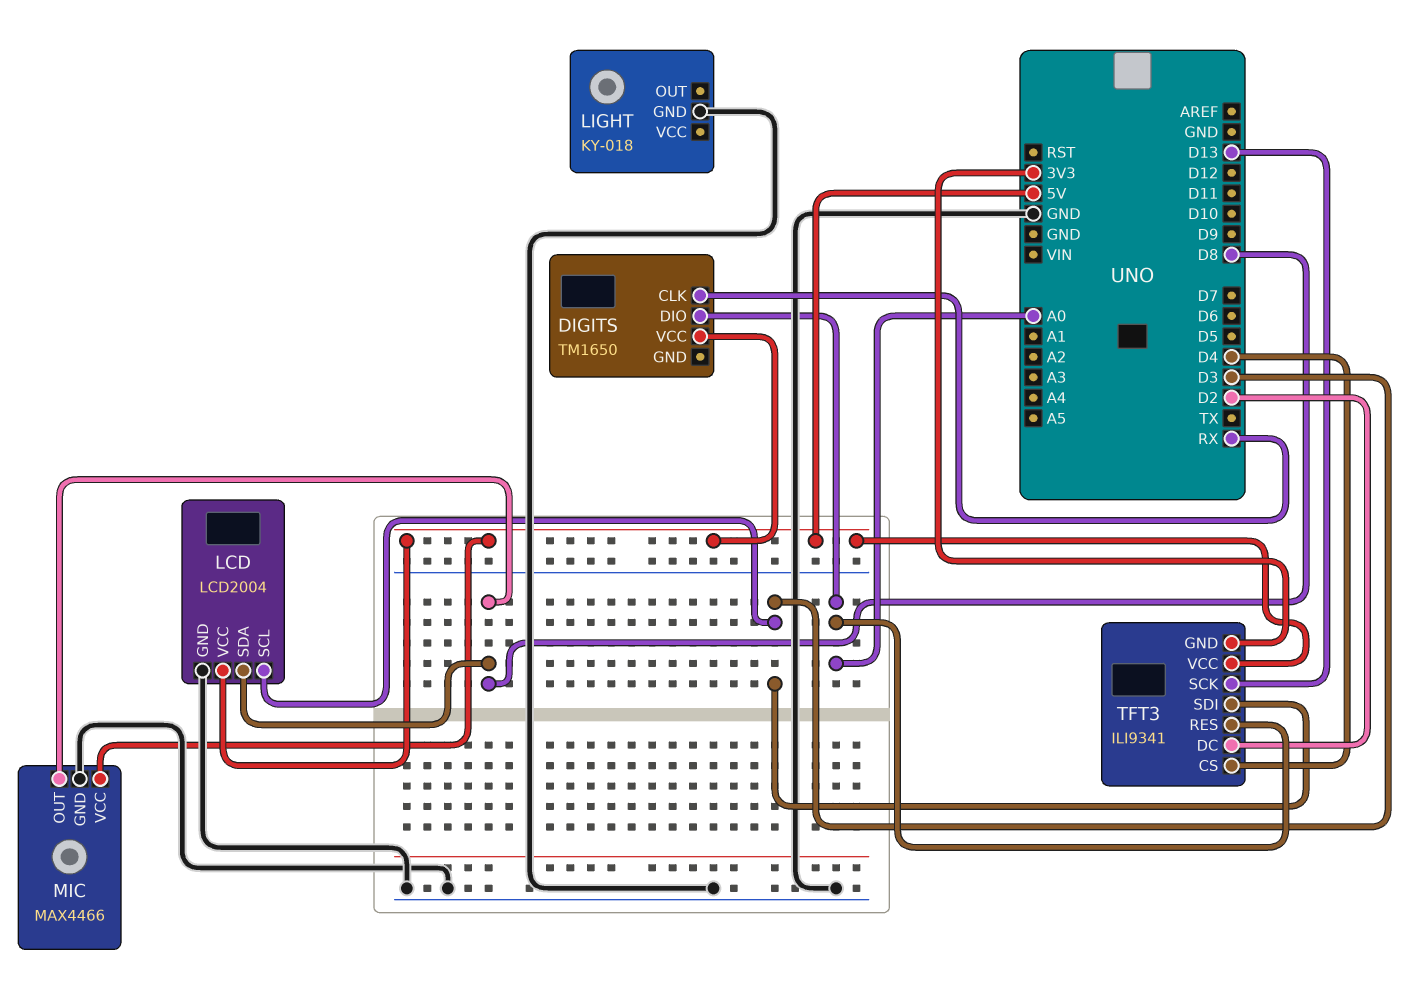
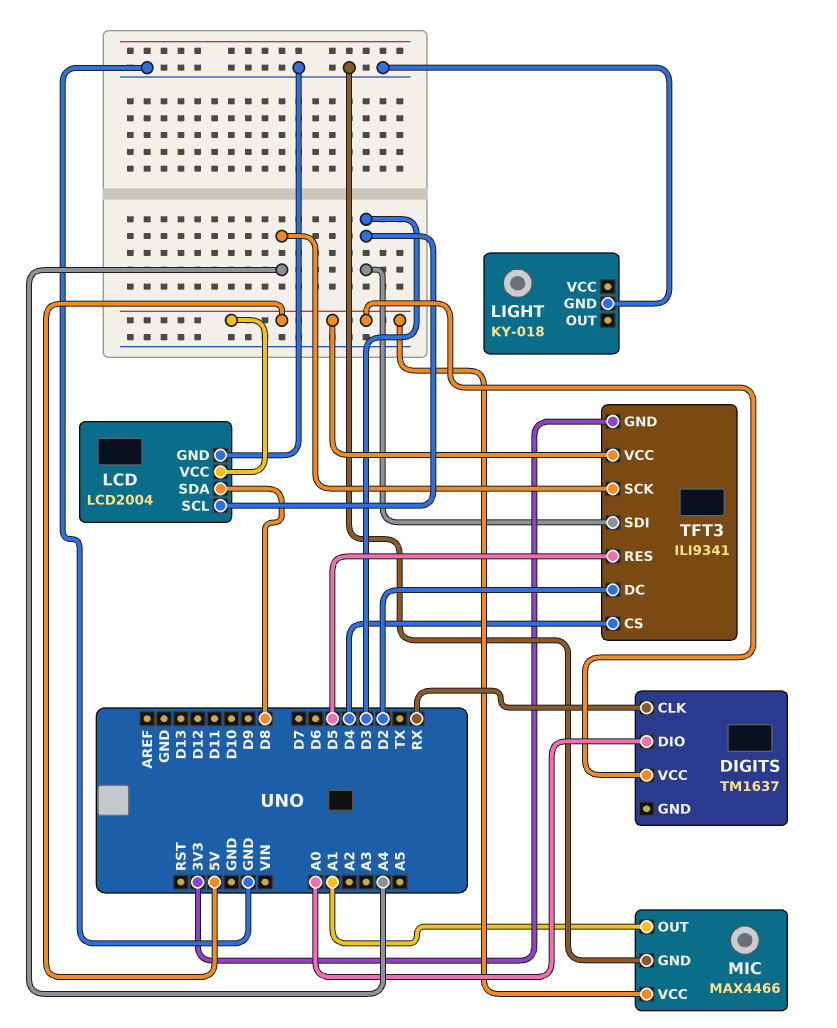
DIGITS: TM1650 -> TM1637
MIC pin OUT: D8 -> A1
TFT3 pin RES: A0 -> D5
TFT3 pin SCK: D13 -> A4

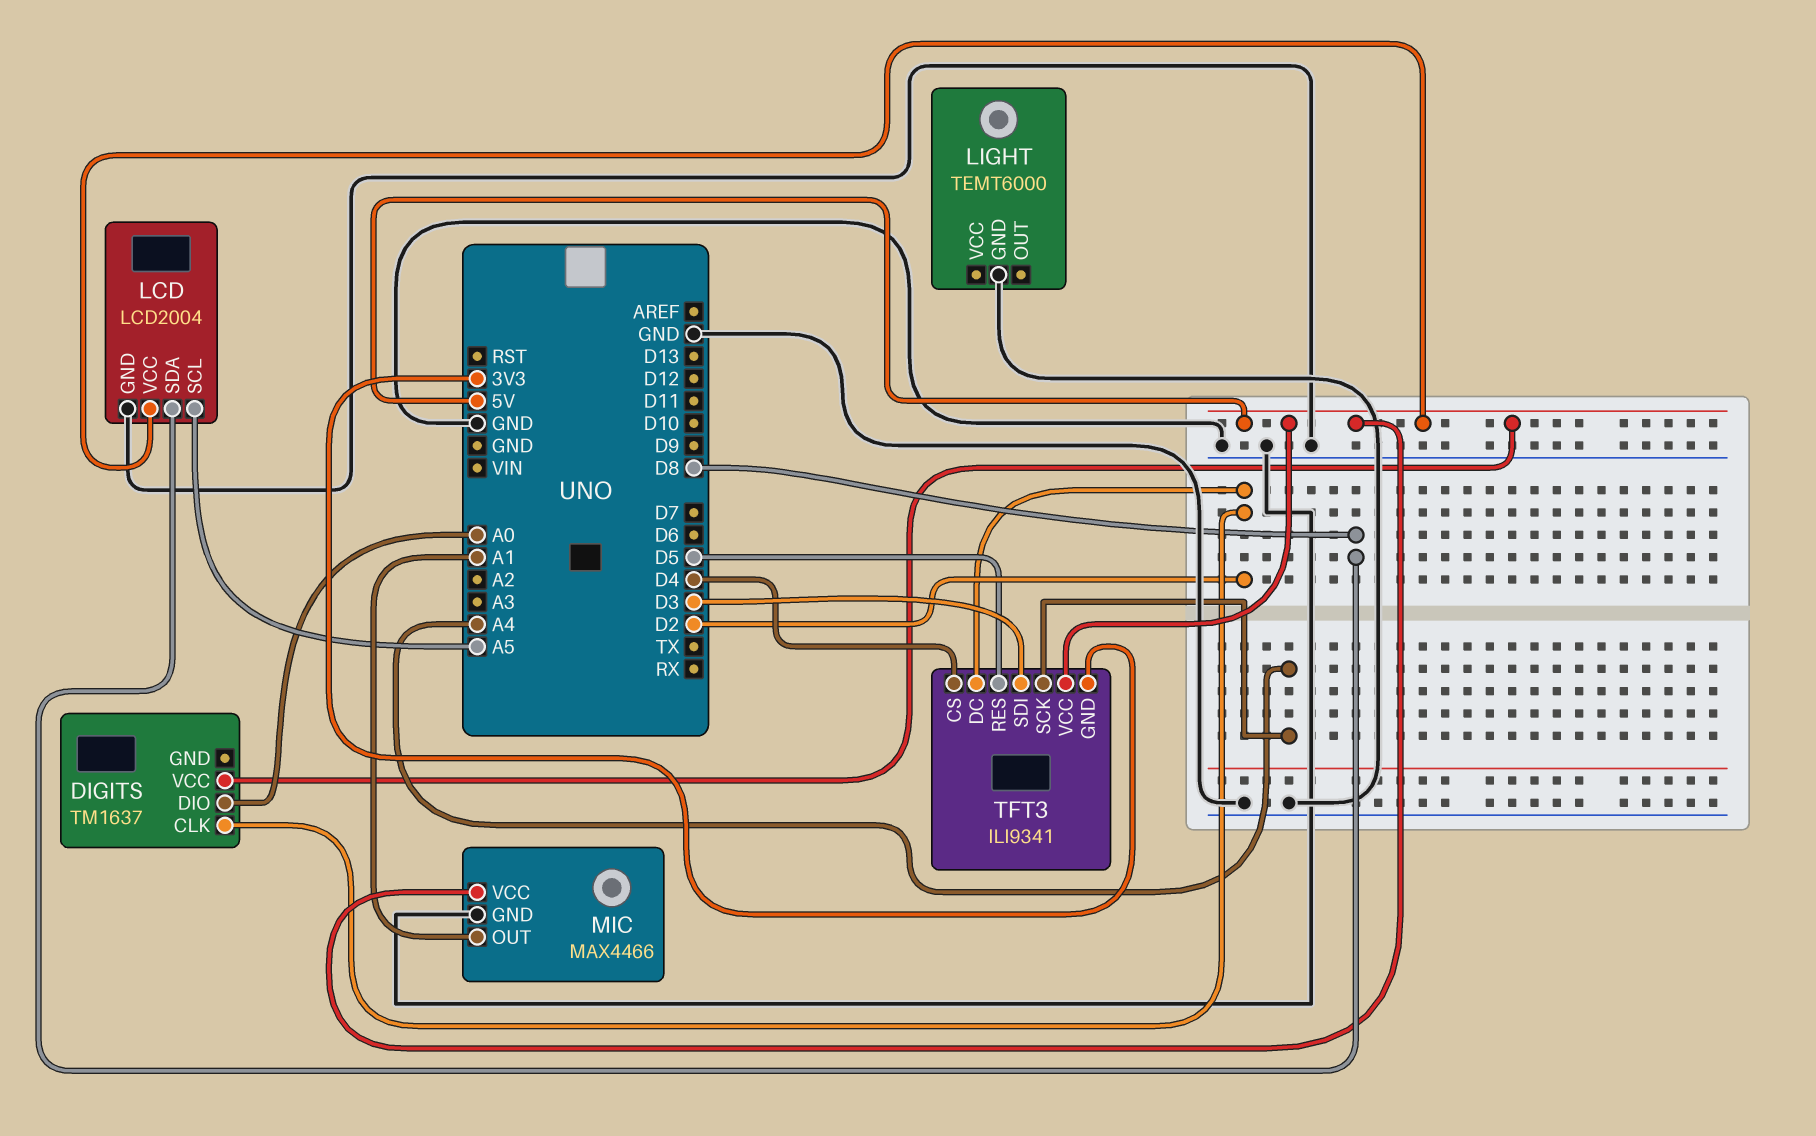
DIGITS pin CLK: RX -> D2
LCD pin SCL: D3 -> A5
LIGHT: KY-018 -> TEMT6000

